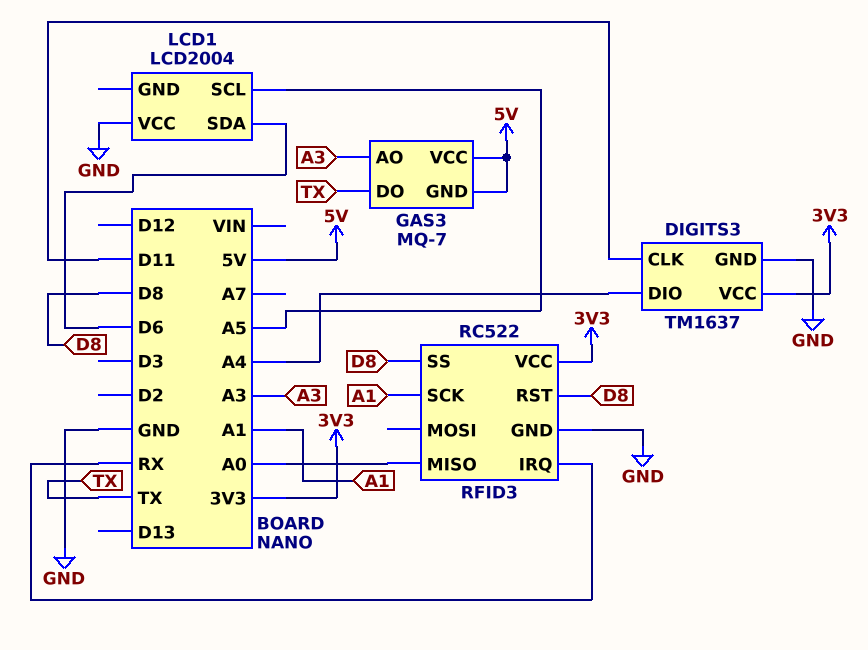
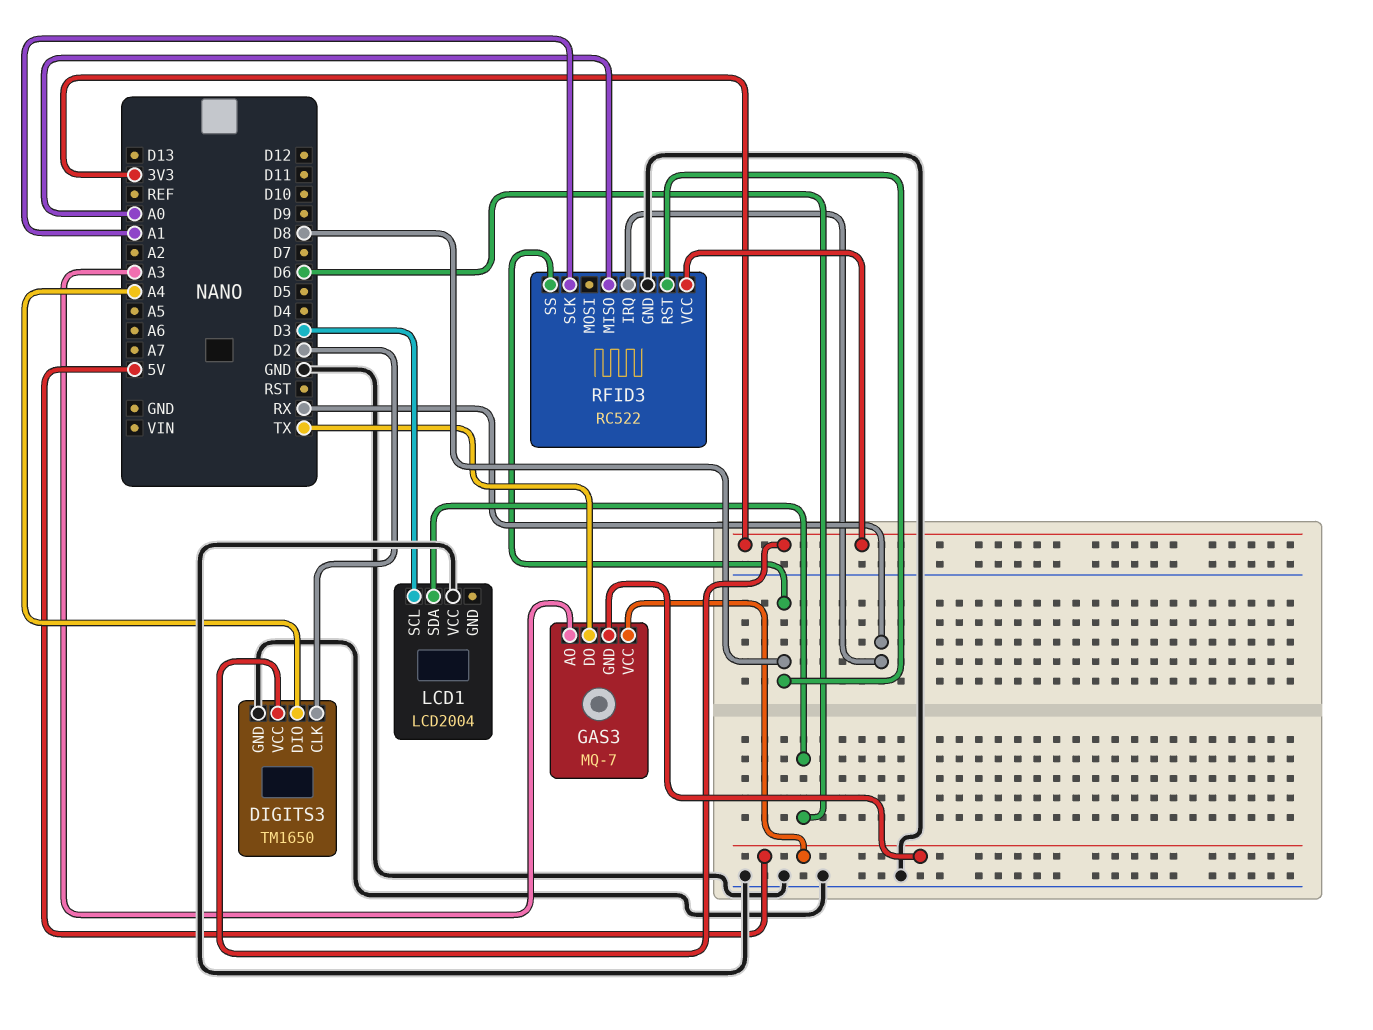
DIGITS3: TM1637 -> TM1650
DIGITS3 pin CLK: D11 -> D2
LCD1 pin SCL: A5 -> D3

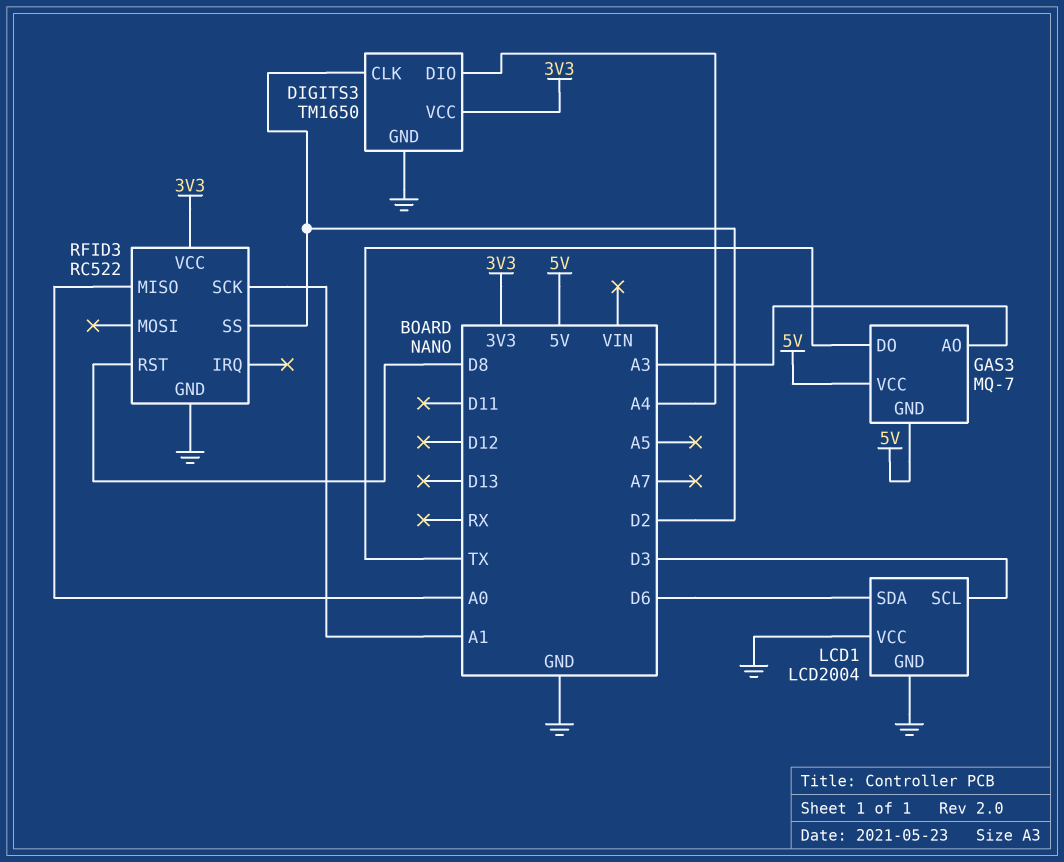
LCD1 pin GND: none -> GND
RFID3 pin IRQ: RX -> none
RFID3 pin SS: D8 -> D2

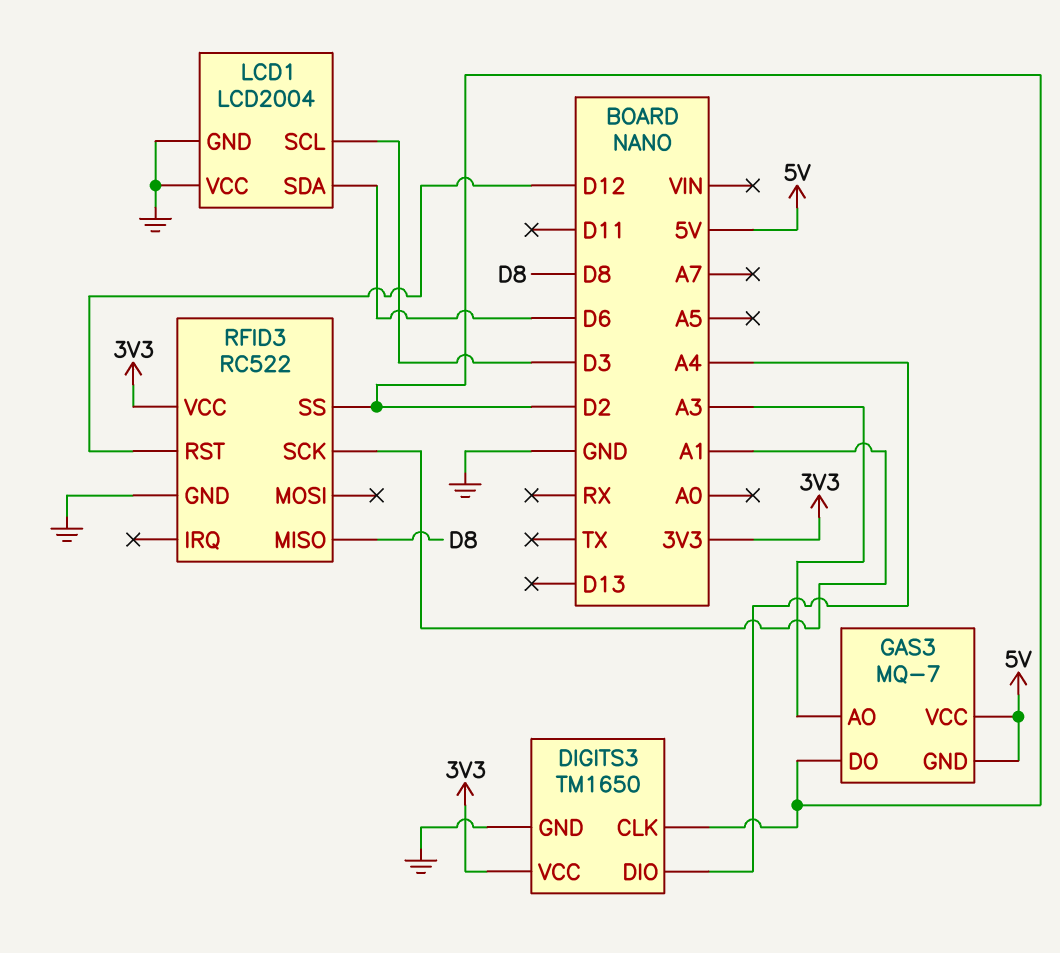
GAS3 pin DO: TX -> D2
RFID3 pin MISO: A0 -> D8
RFID3 pin RST: D8 -> D12

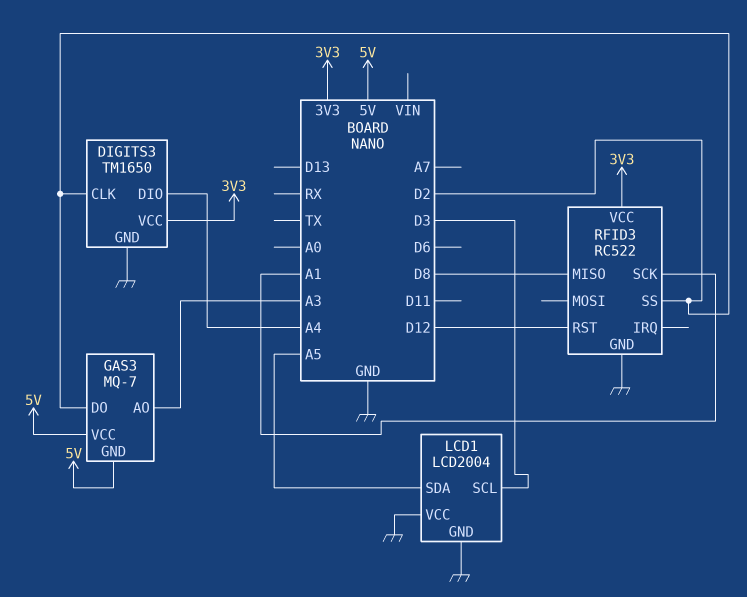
LCD1 pin SDA: D6 -> A5

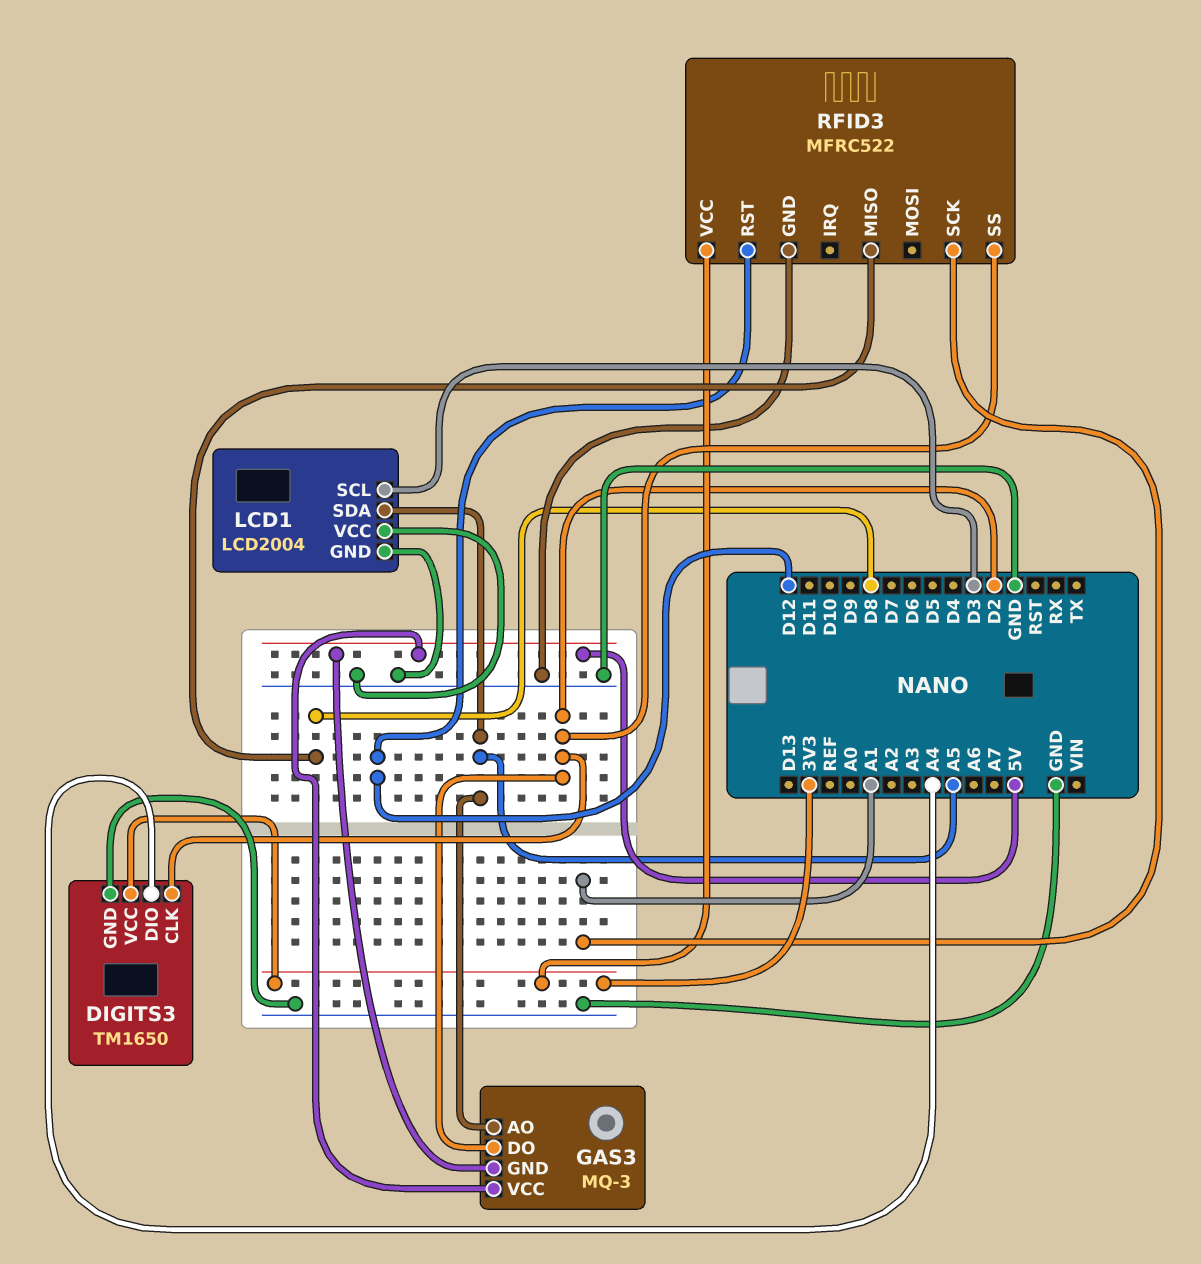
GAS3: MQ-7 -> MQ-3
GAS3 pin AO: A3 -> A5
RFID3: RC522 -> MFRC522

